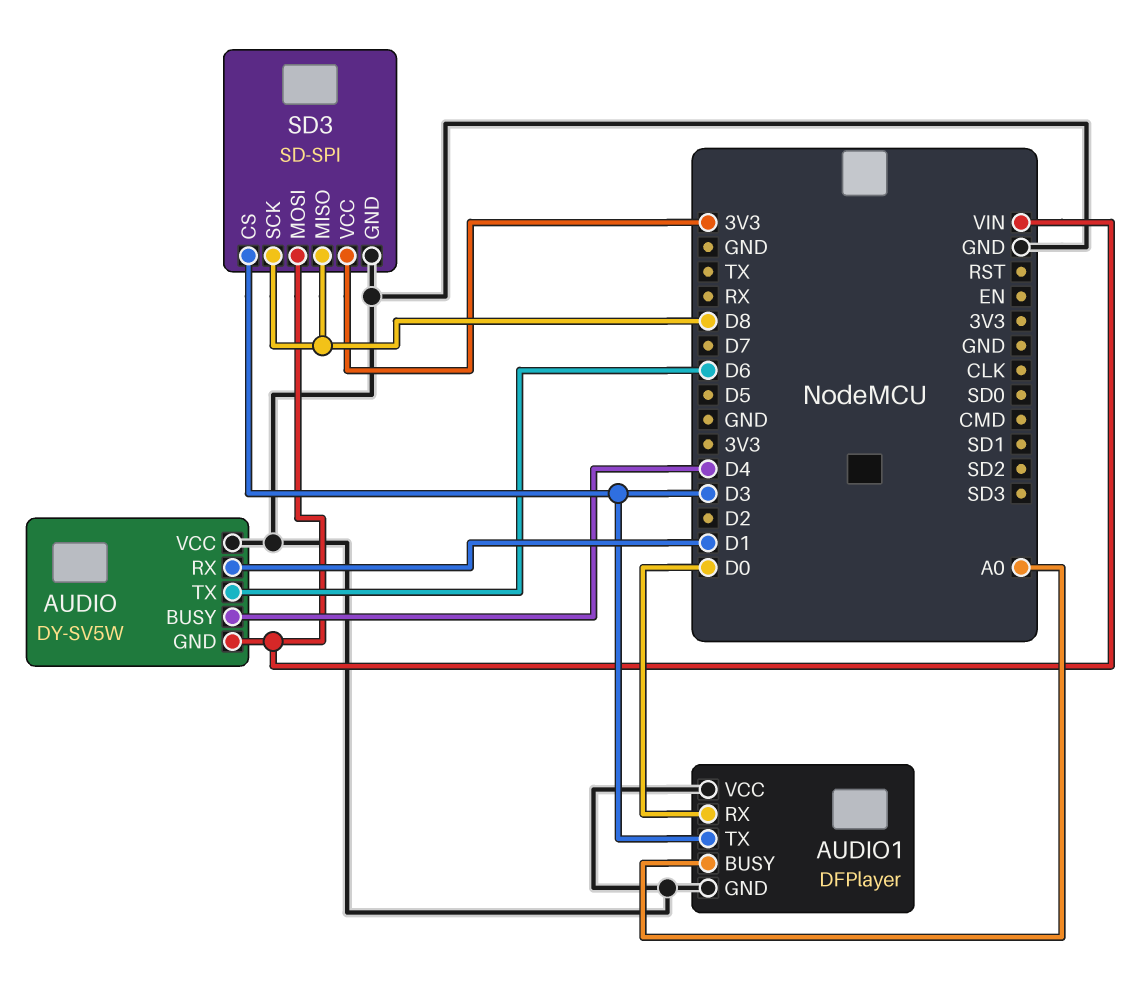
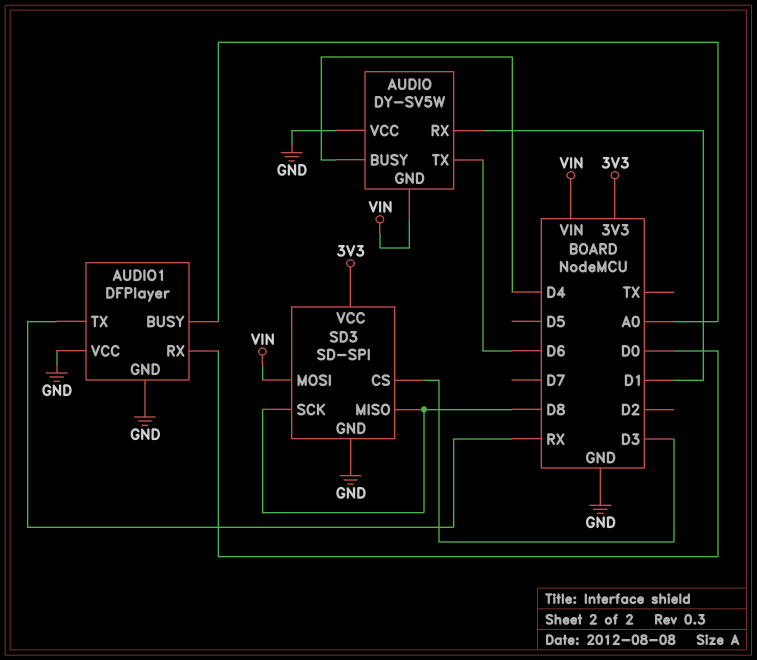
AUDIO1 pin TX: D3 -> RX

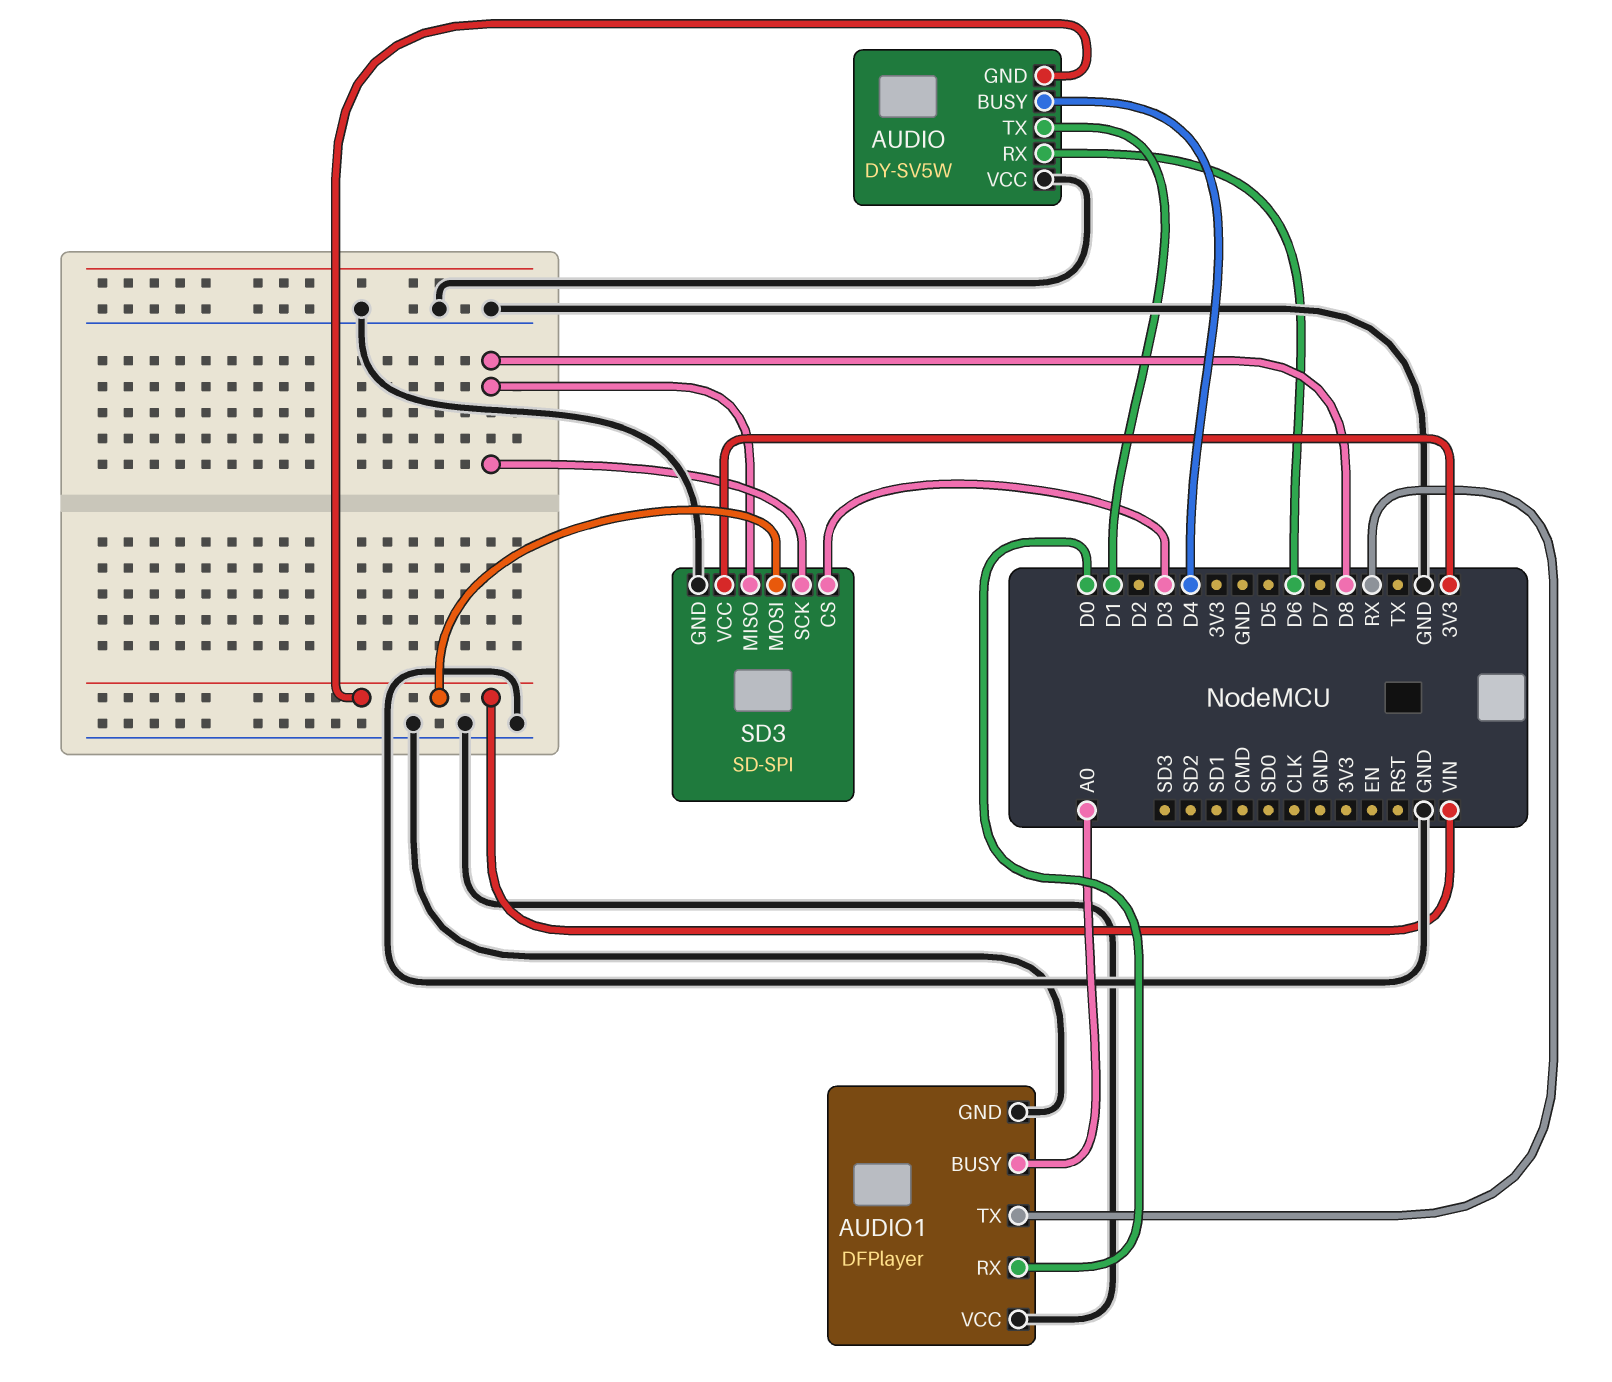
AUDIO pin RX: D1 -> D6
AUDIO pin TX: D6 -> D1

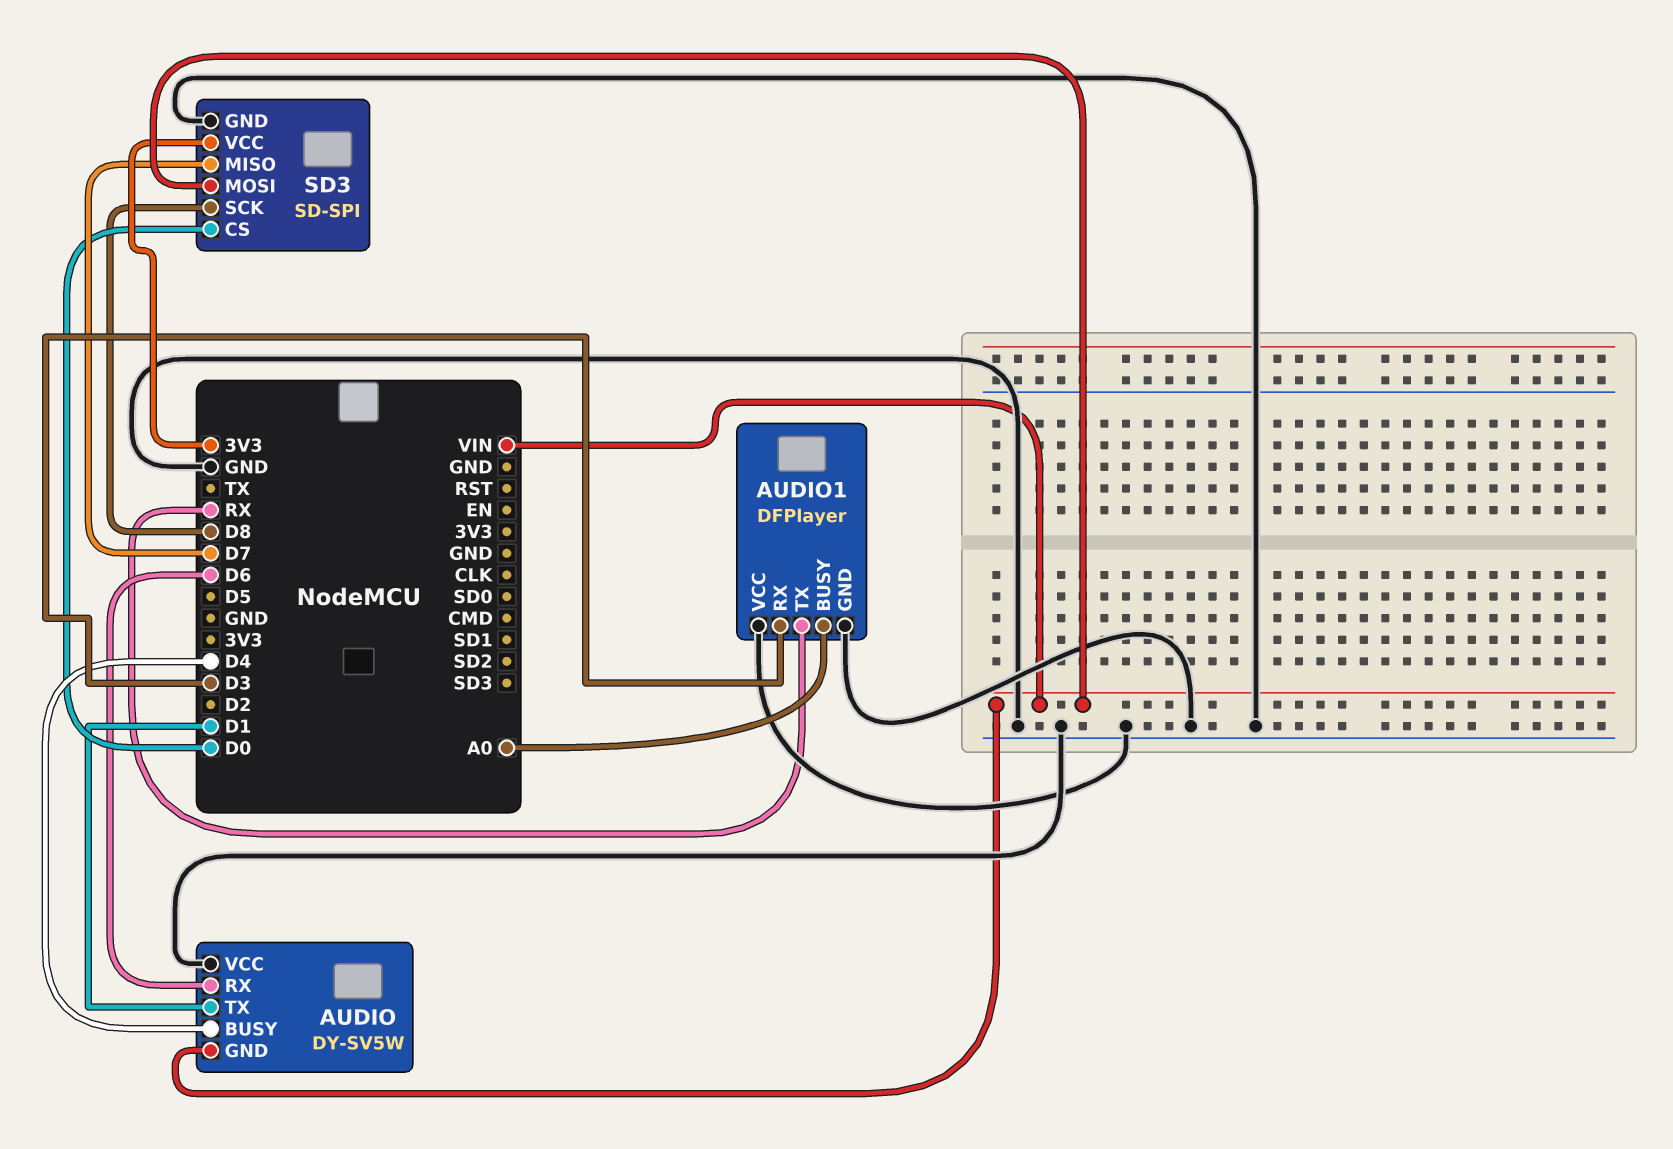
AUDIO1 pin RX: D0 -> D3
SD3 pin CS: D3 -> D0
SD3 pin MISO: D8 -> D7

